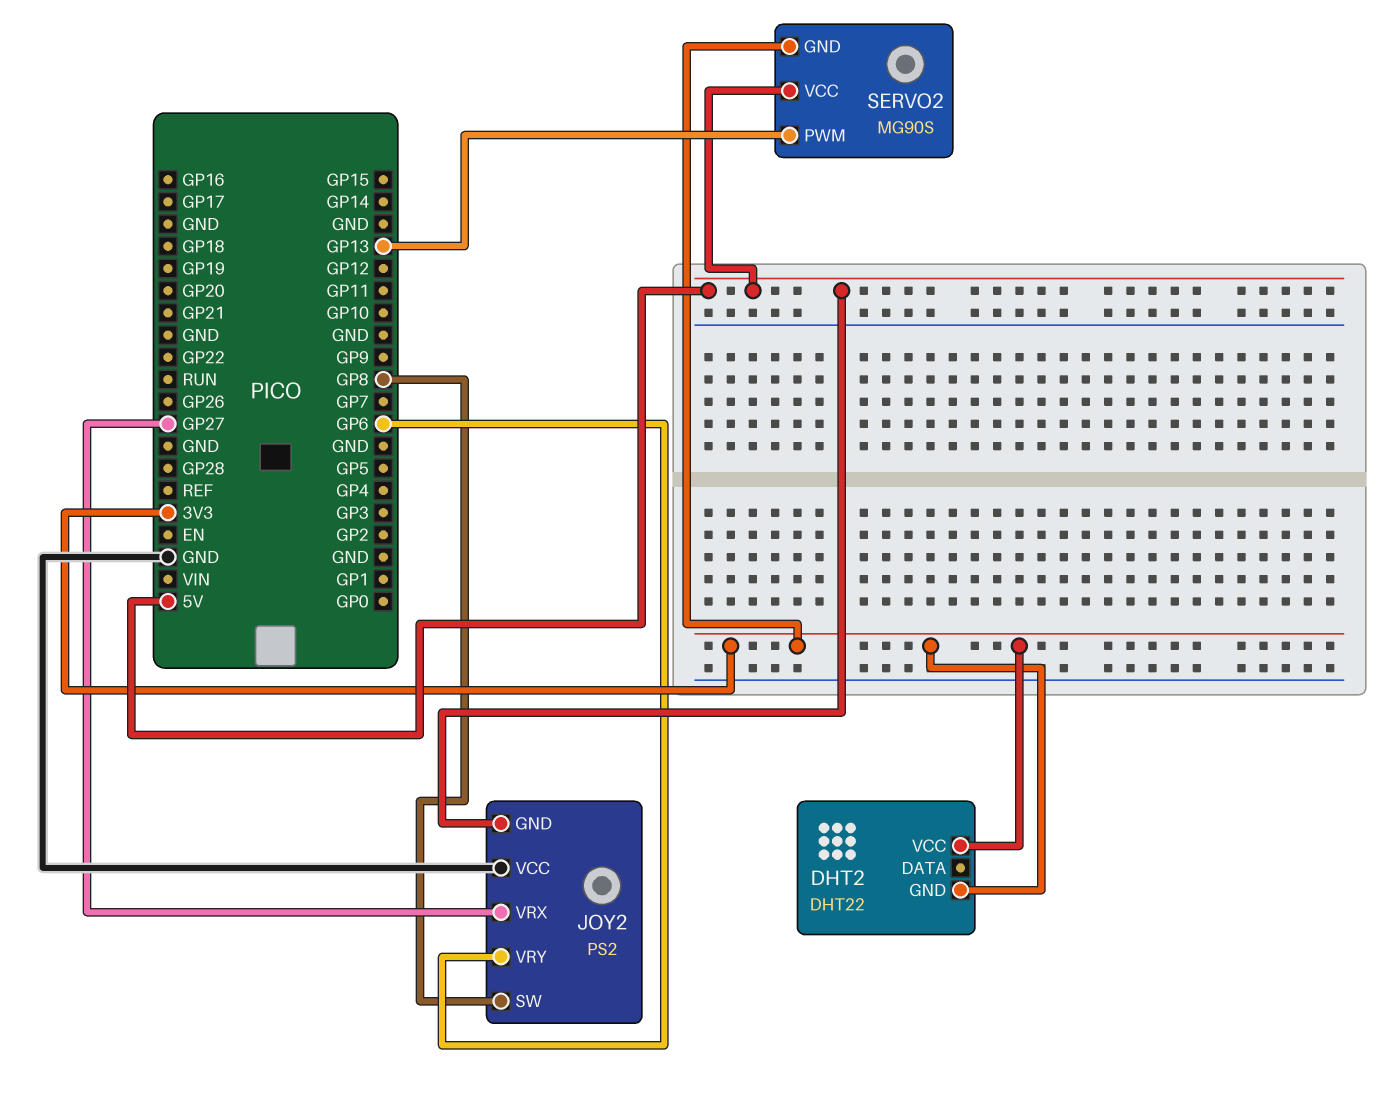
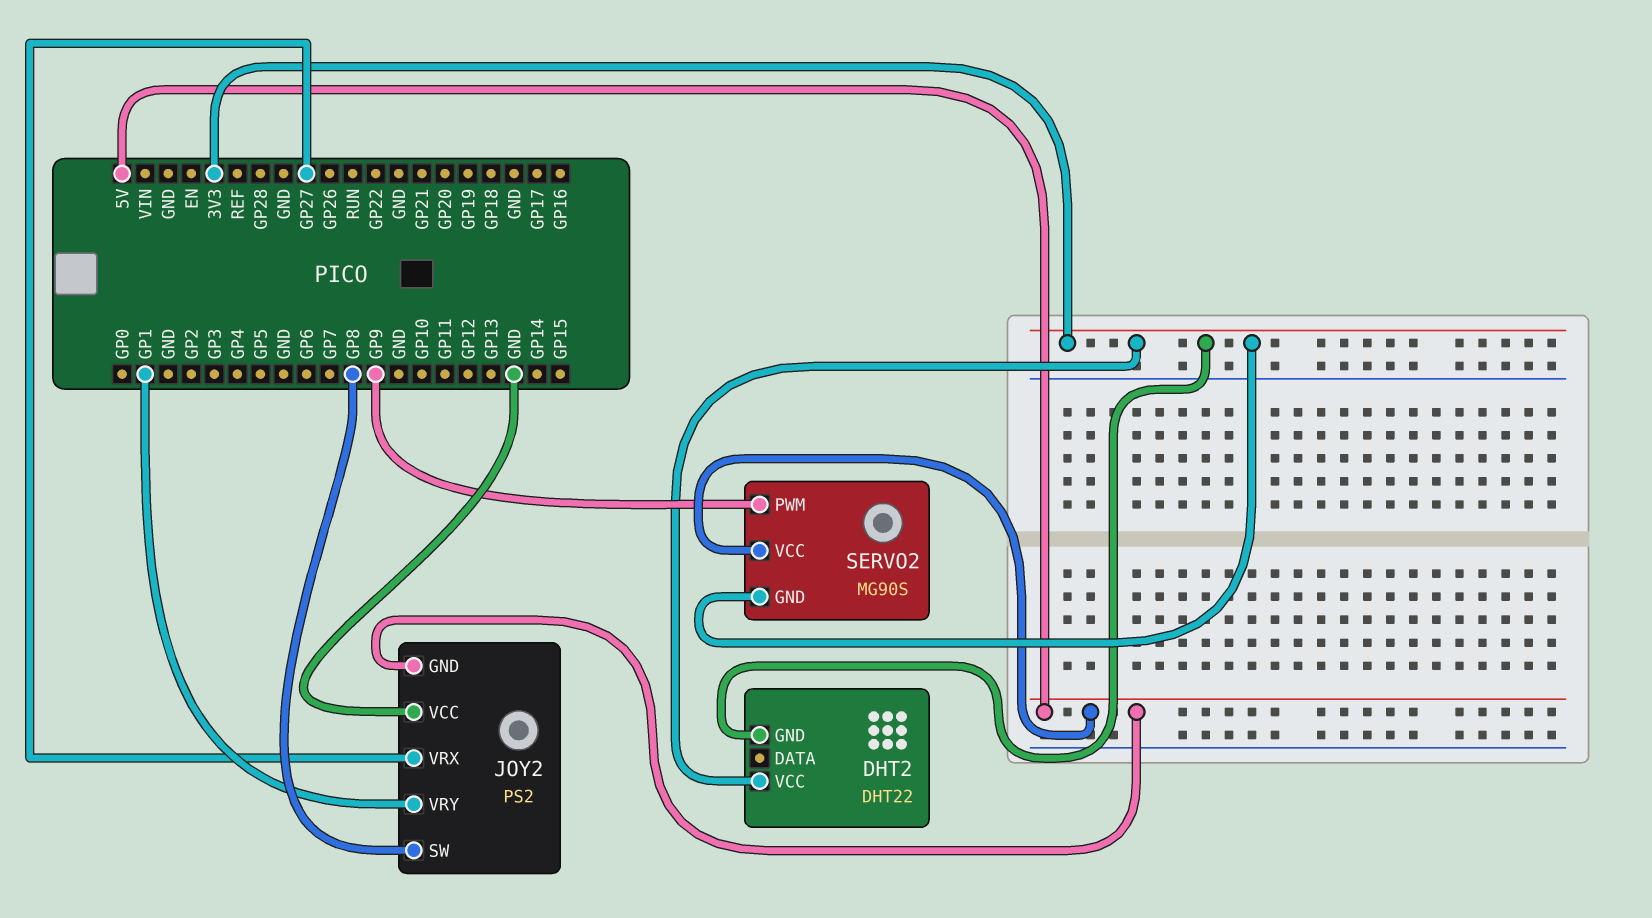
JOY2 pin VRY: GP6 -> GP1
SERVO2 pin PWM: GP13 -> GP9

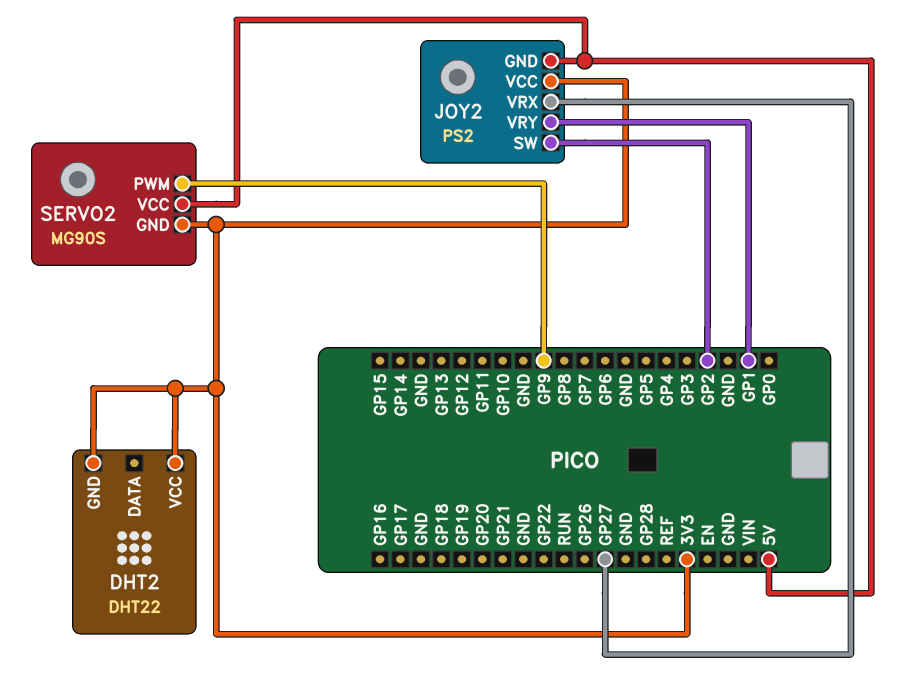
JOY2 pin SW: GP8 -> GP2
JOY2 pin VCC: GND -> 3V3

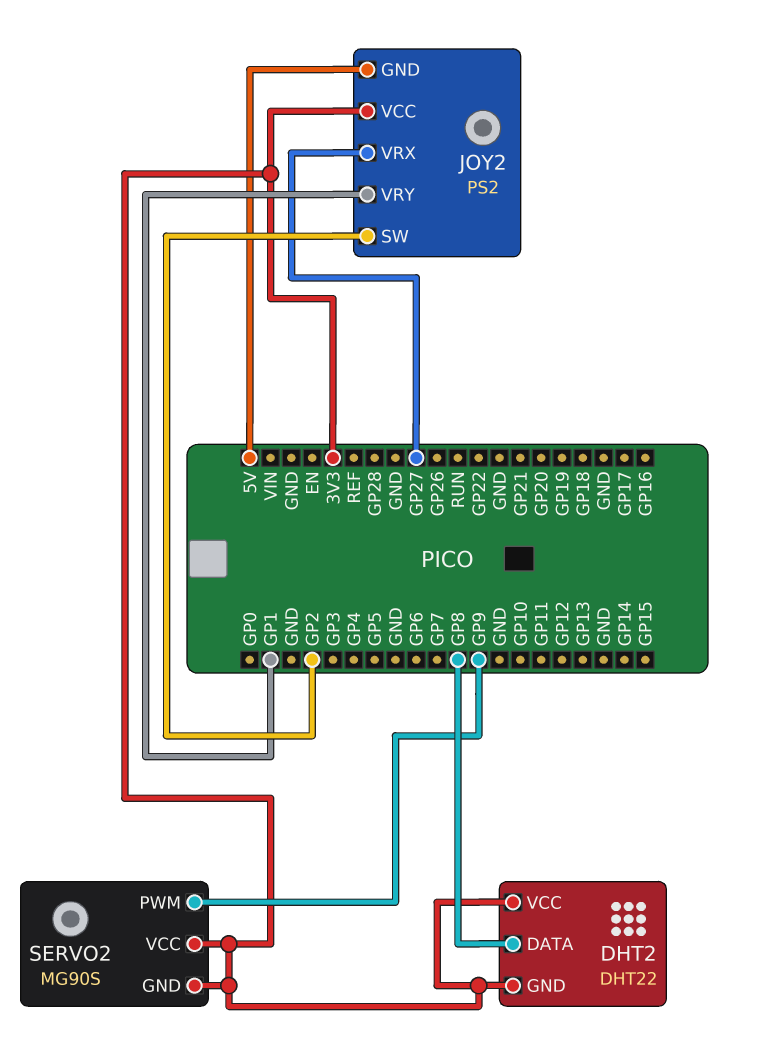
DHT2 pin DATA: none -> GP8
SERVO2 pin VCC: 5V -> 3V3

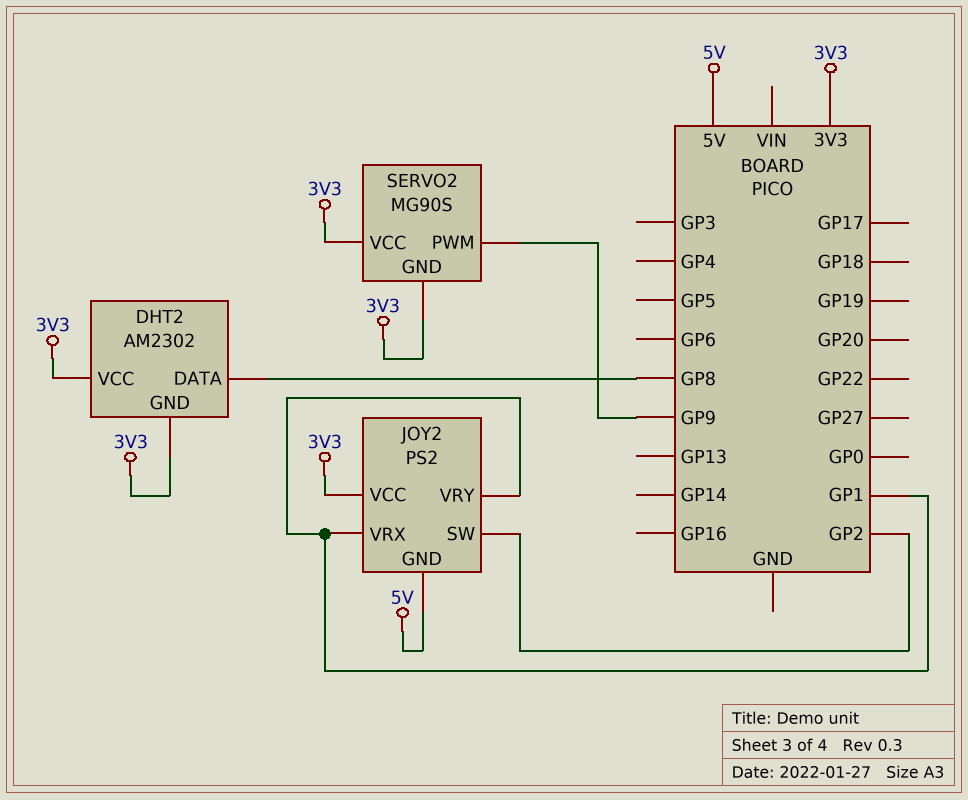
DHT2: DHT22 -> AM2302
JOY2 pin VRX: GP27 -> GP1

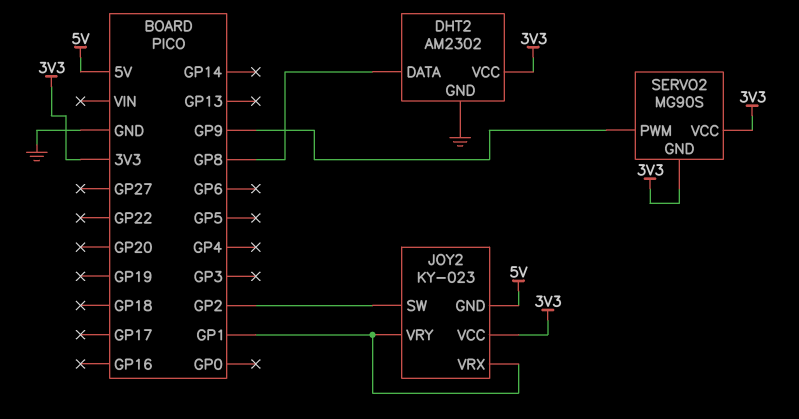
DHT2 pin GND: 3V3 -> GND
JOY2: PS2 -> KY-023

